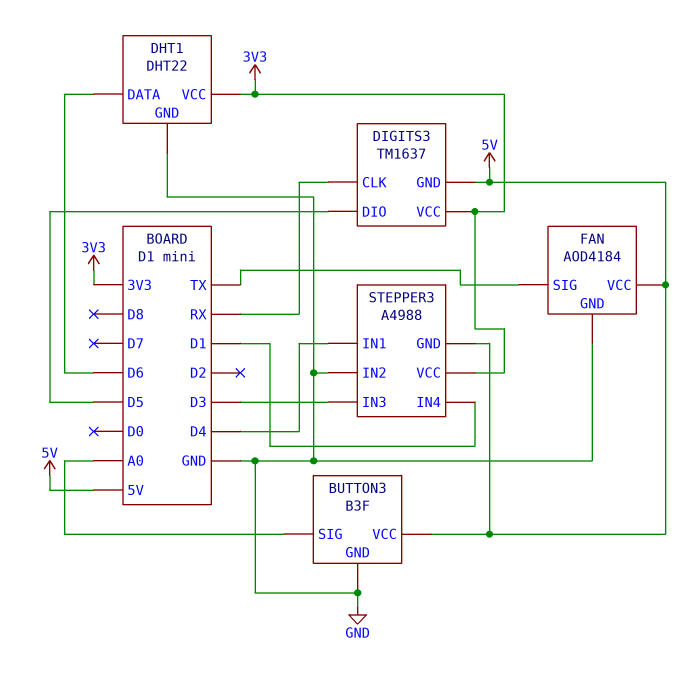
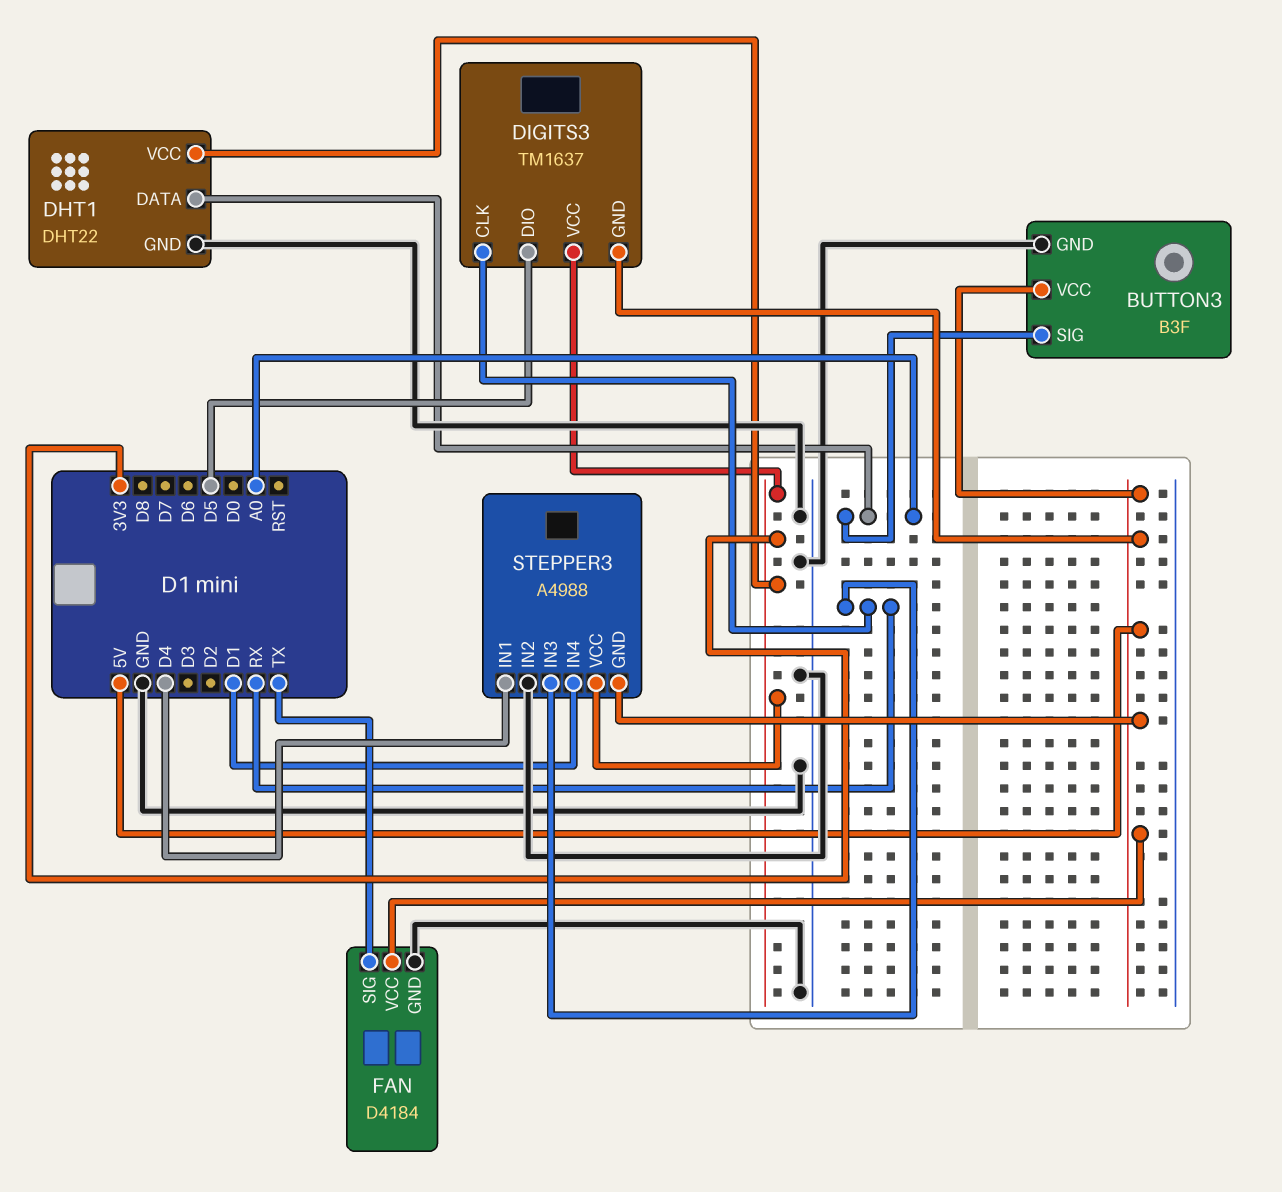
DHT1 pin DATA: D6 -> A0
FAN: AOD4184 -> D4184
STEPPER3 pin IN3: D3 -> RX

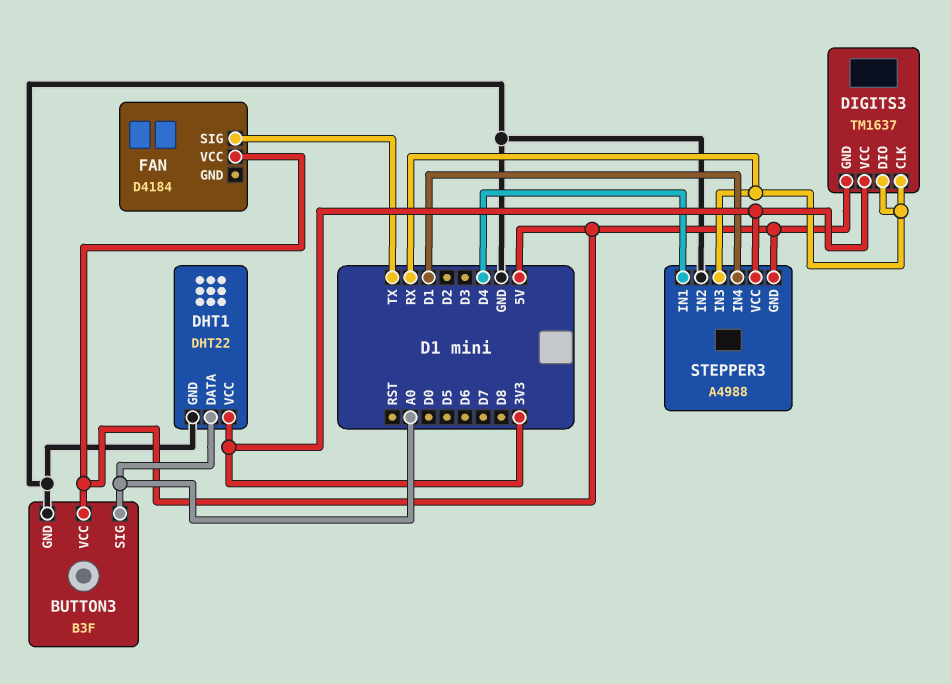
DIGITS3 pin DIO: D5 -> RX
FAN pin GND: GND -> none

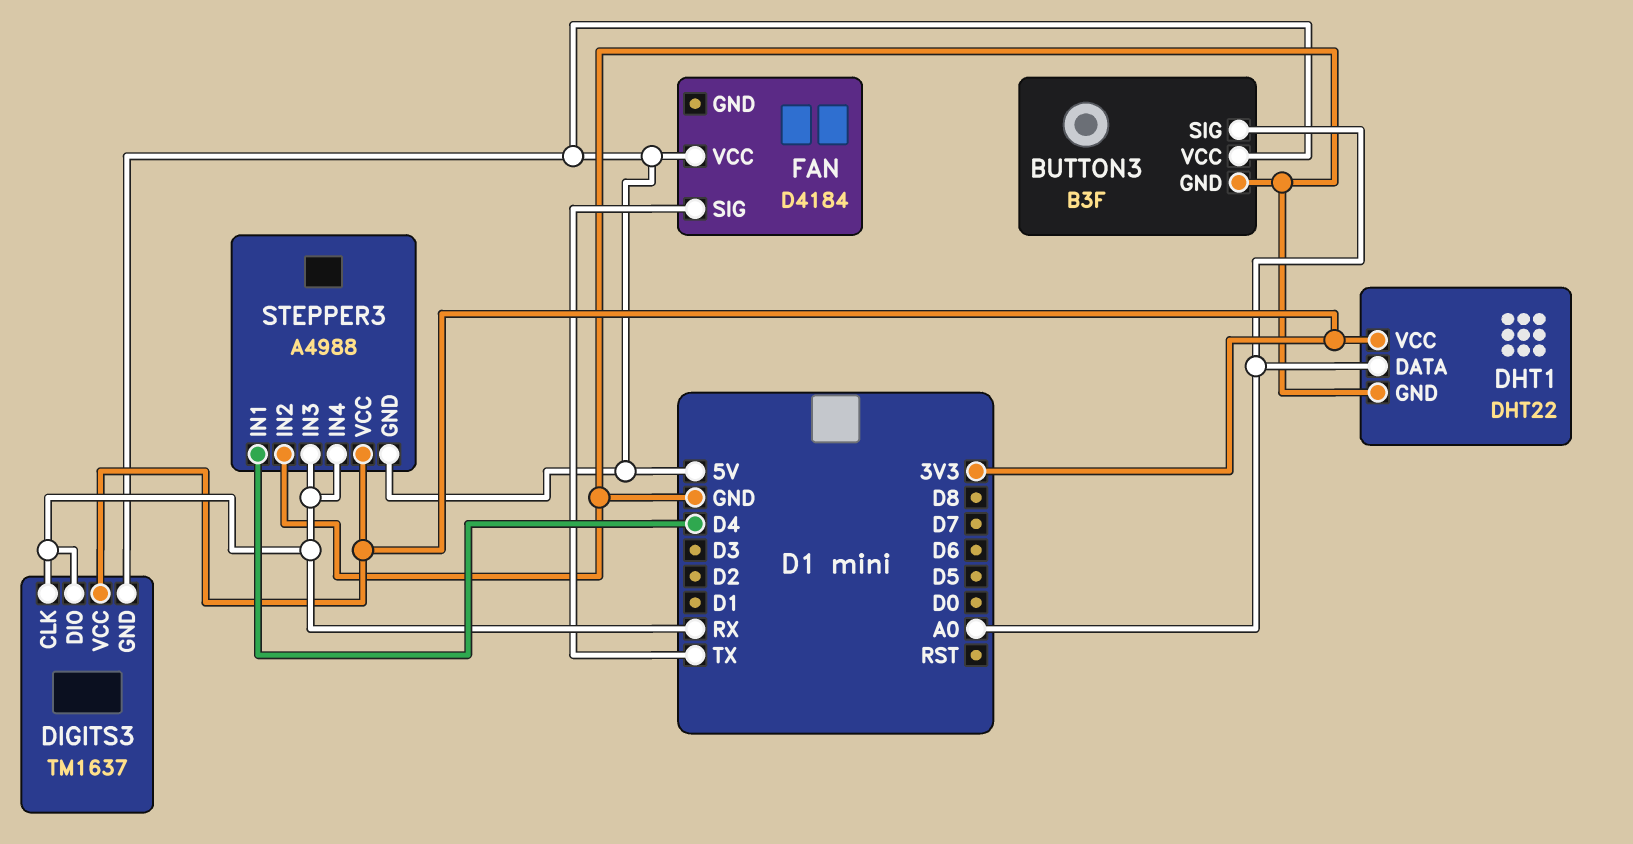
STEPPER3 pin IN4: D1 -> RX

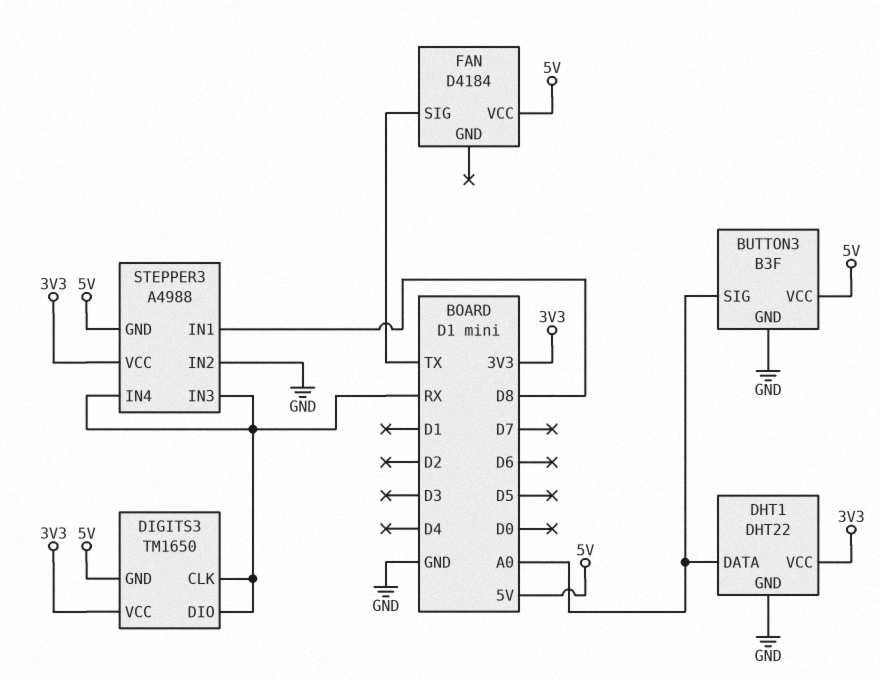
DIGITS3: TM1637 -> TM1650
STEPPER3 pin IN1: D4 -> D8

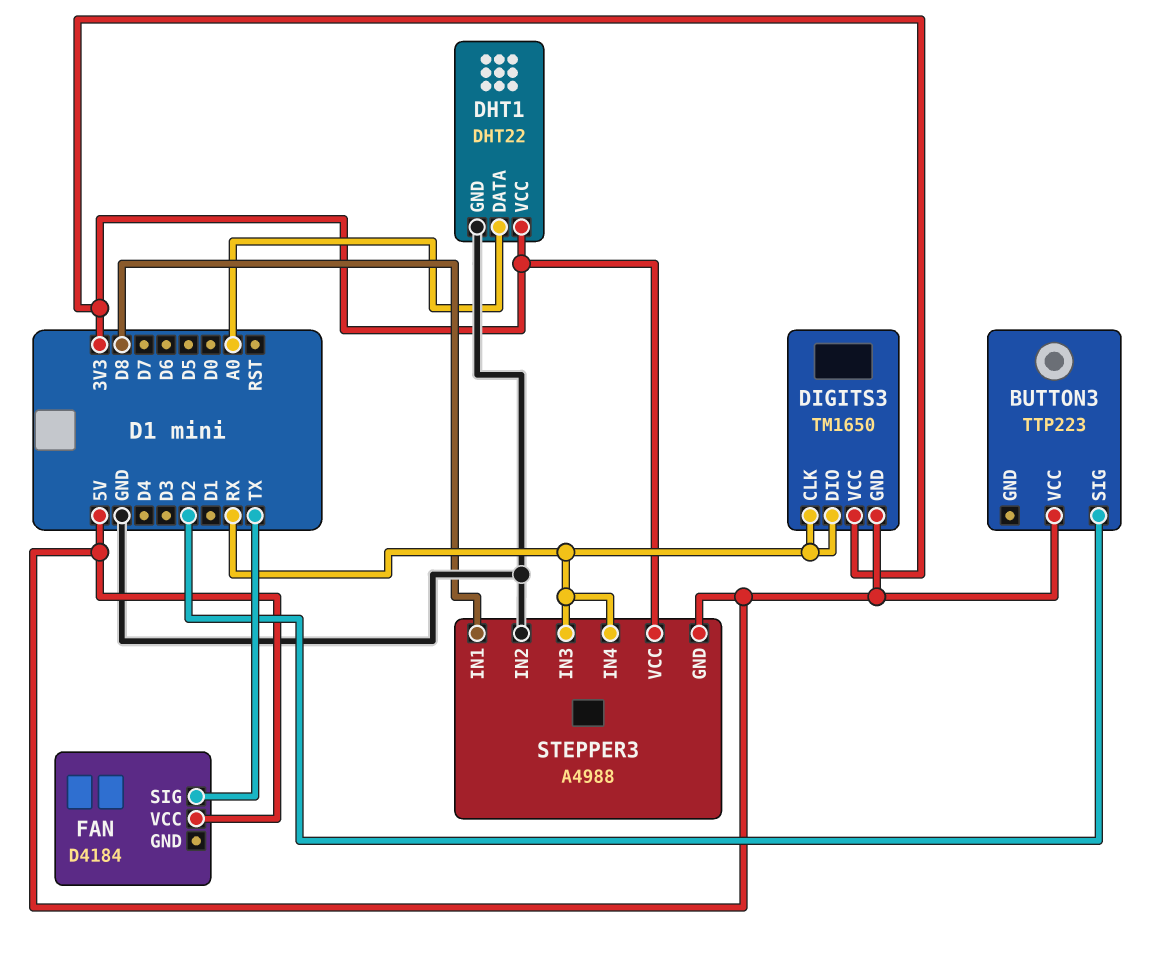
BUTTON3: B3F -> TTP223
BUTTON3 pin GND: GND -> none
BUTTON3 pin SIG: A0 -> D2

